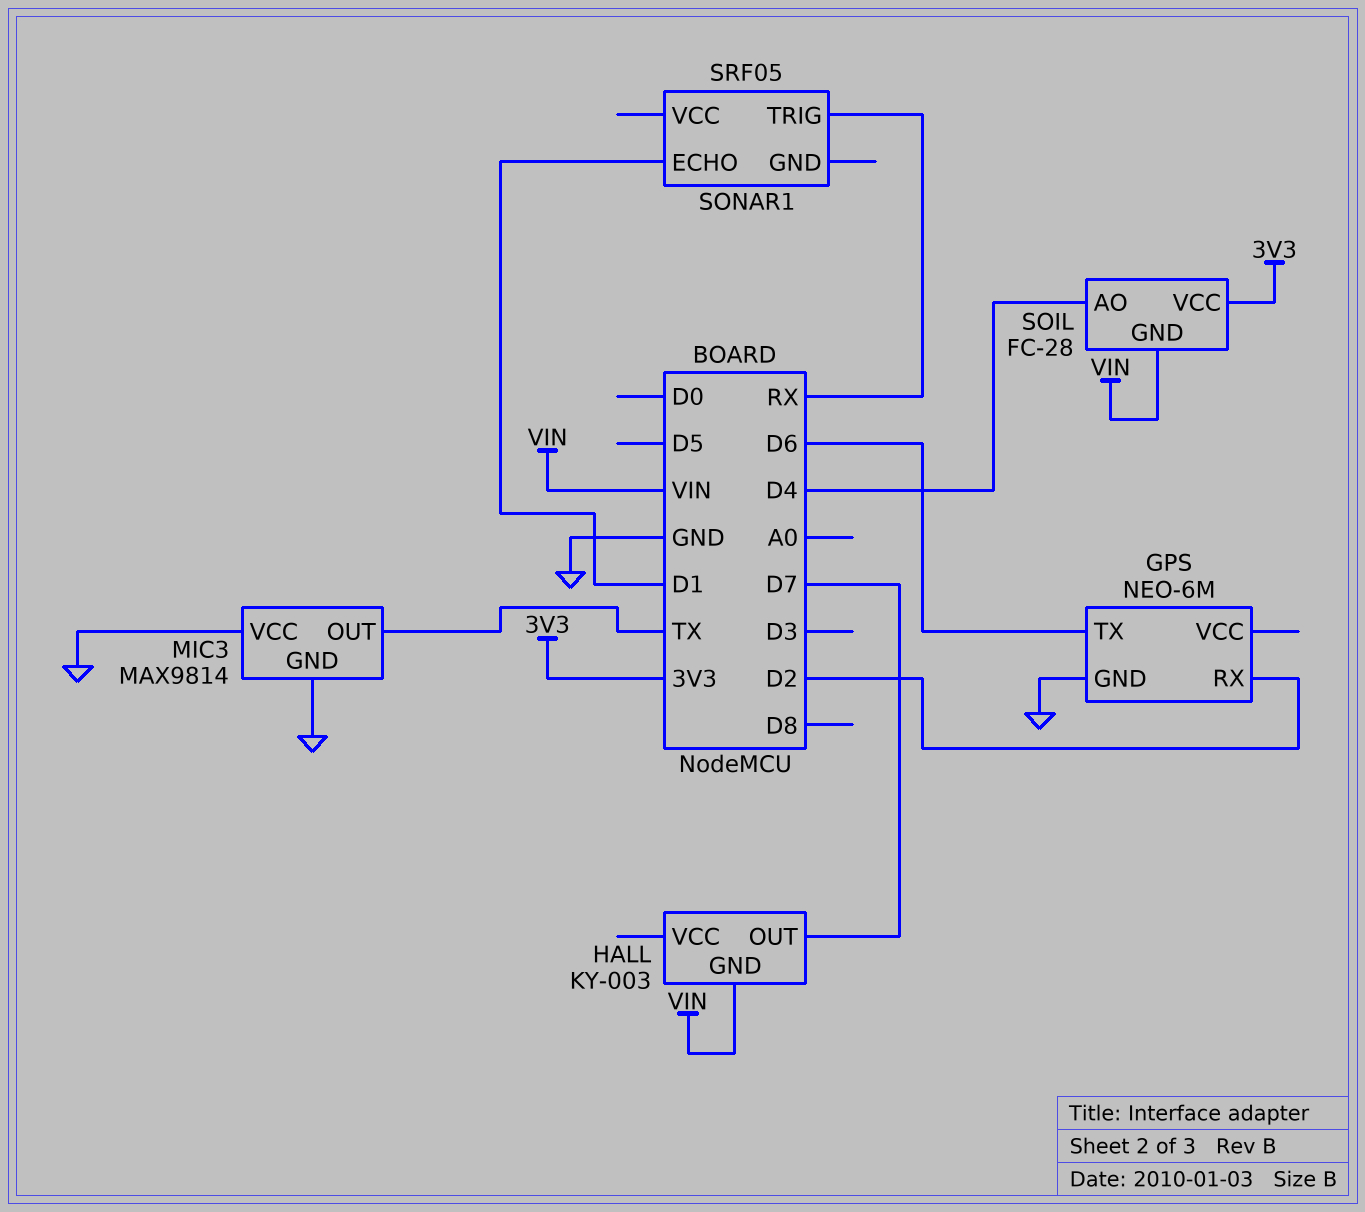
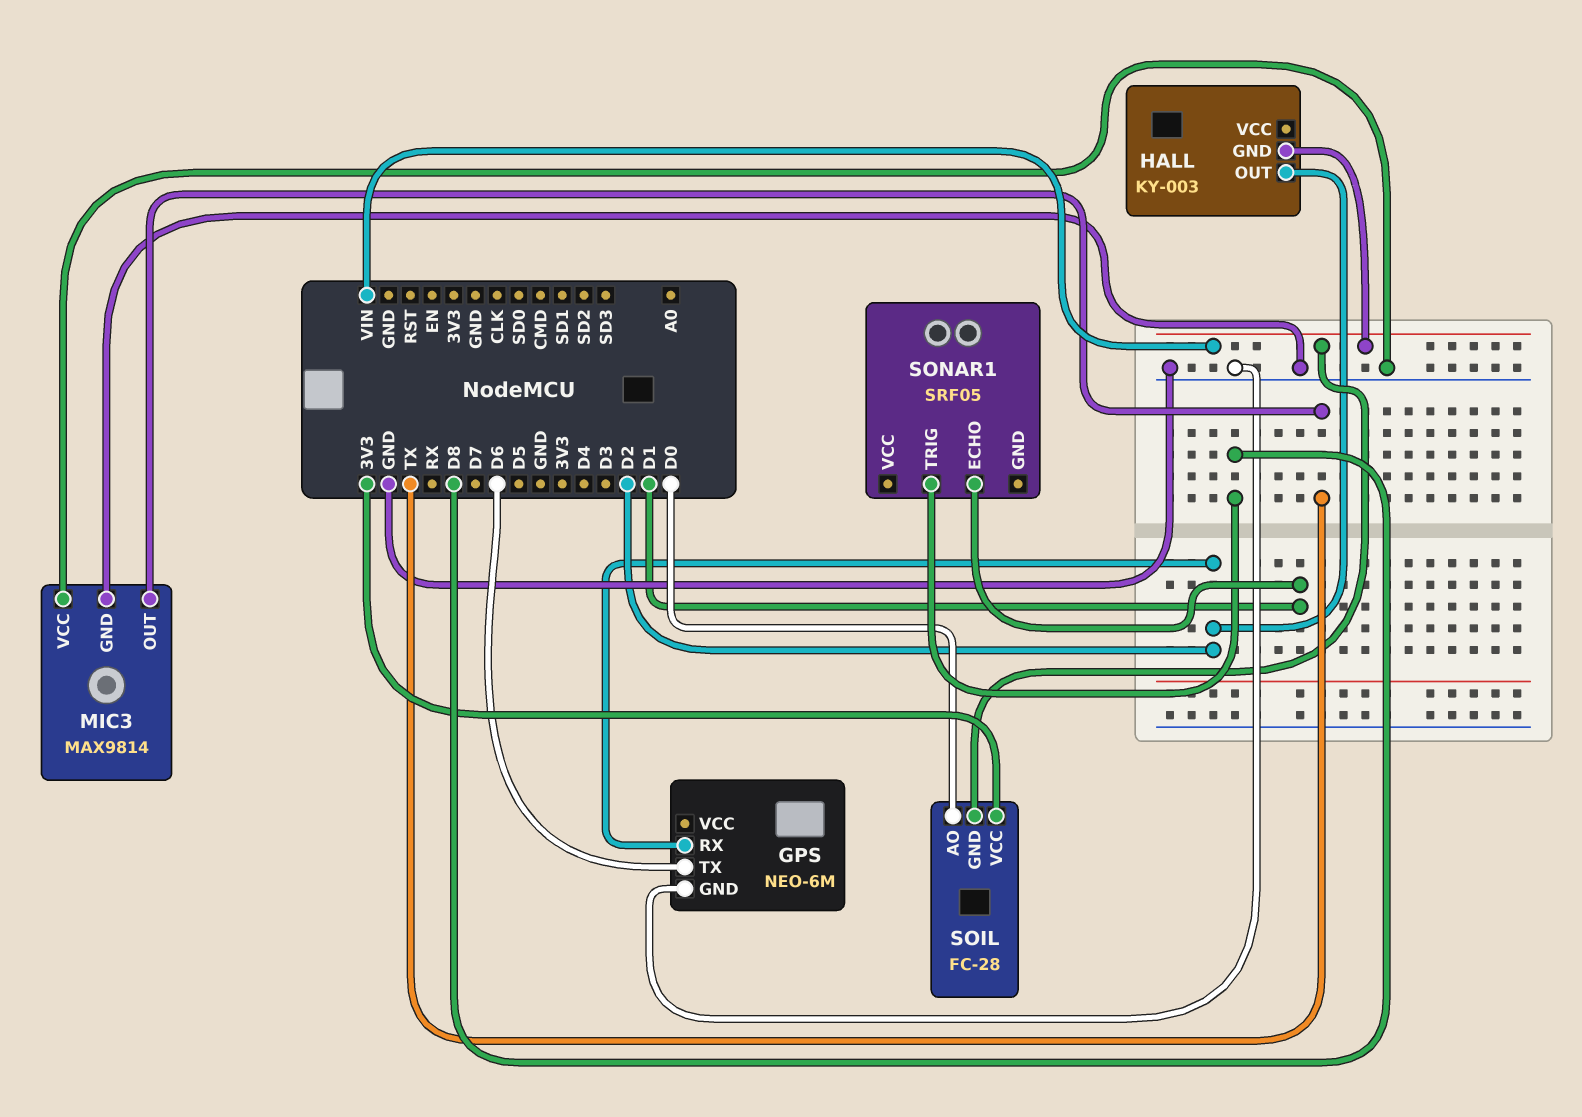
HALL pin OUT: D7 -> D2
SOIL pin AO: D4 -> D0
SONAR1 pin TRIG: RX -> D8

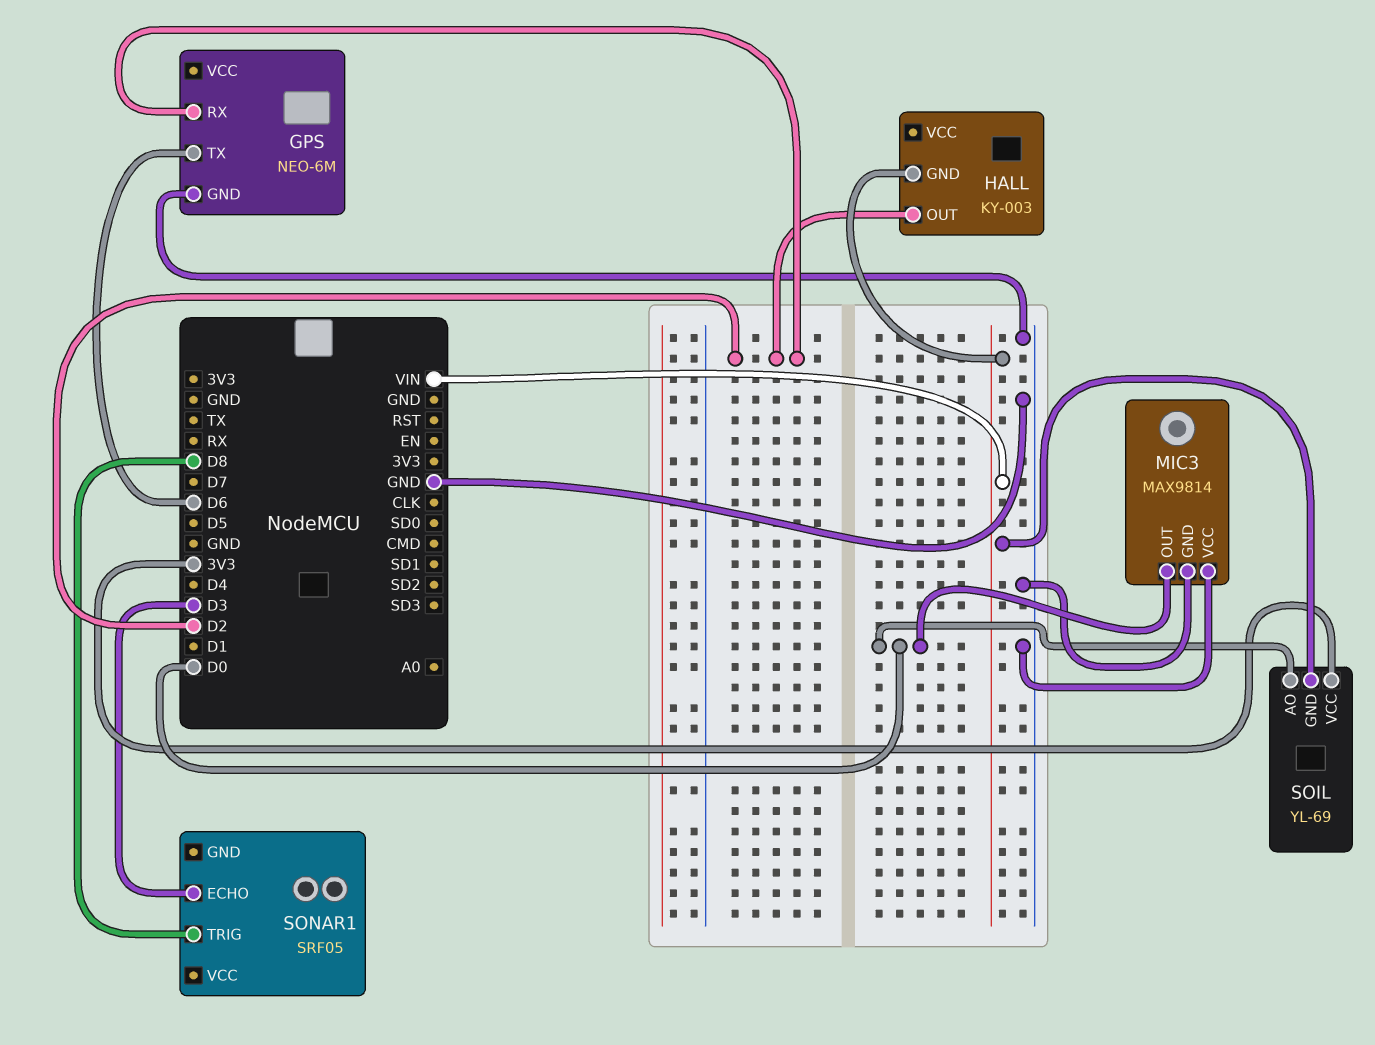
MIC3 pin OUT: TX -> D0
SOIL: FC-28 -> YL-69
SONAR1 pin ECHO: D1 -> D3

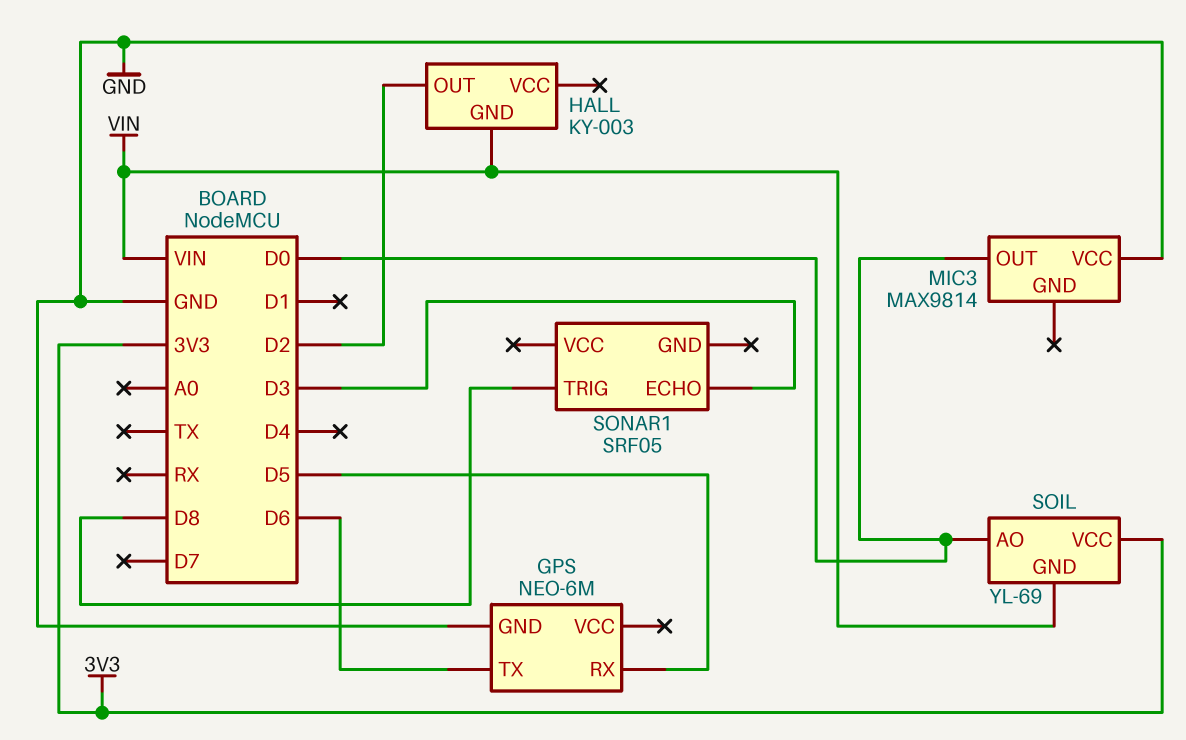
GPS pin RX: D2 -> D5
MIC3 pin GND: GND -> none

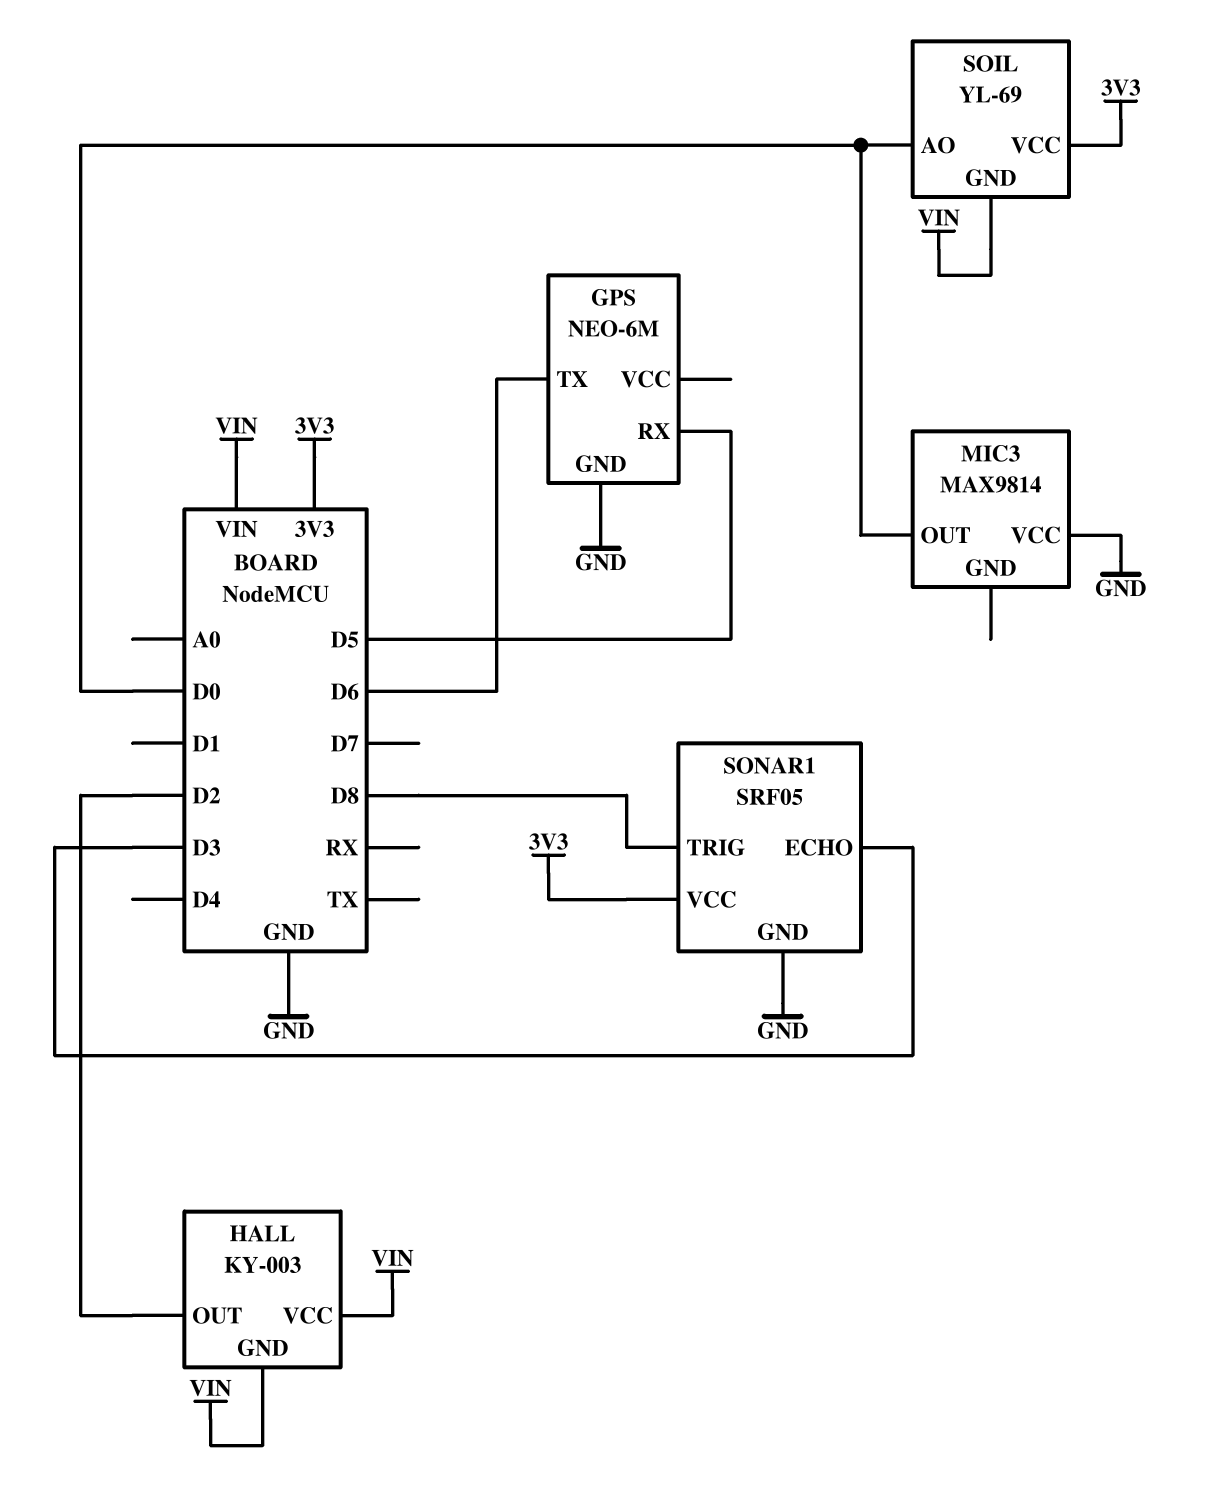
HALL pin VCC: none -> VIN
SONAR1 pin GND: none -> GND
SONAR1 pin VCC: none -> 3V3

